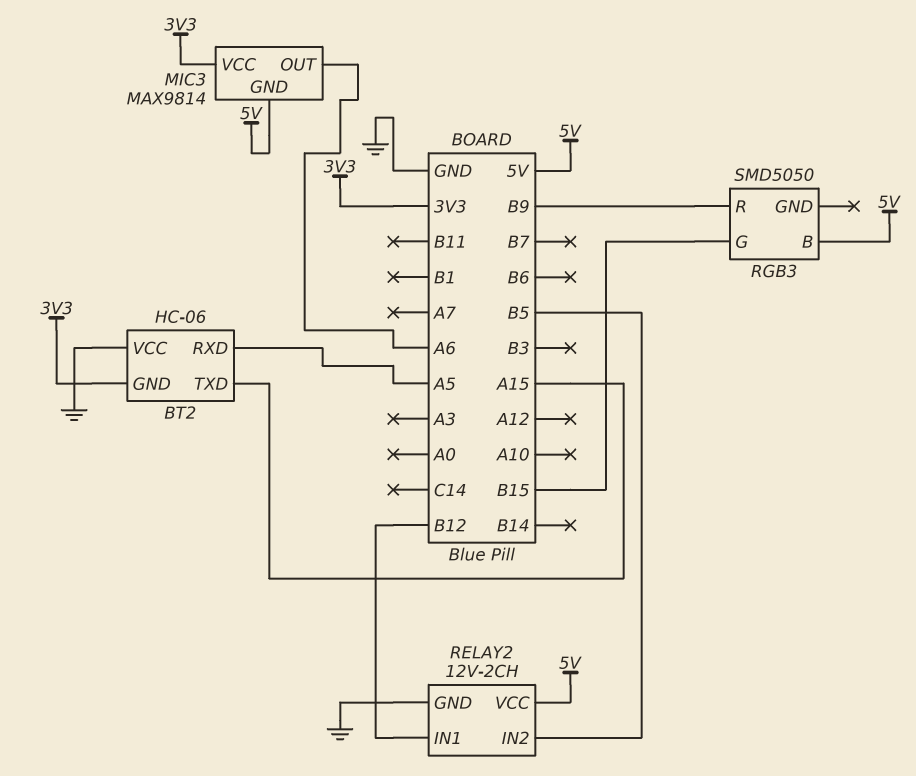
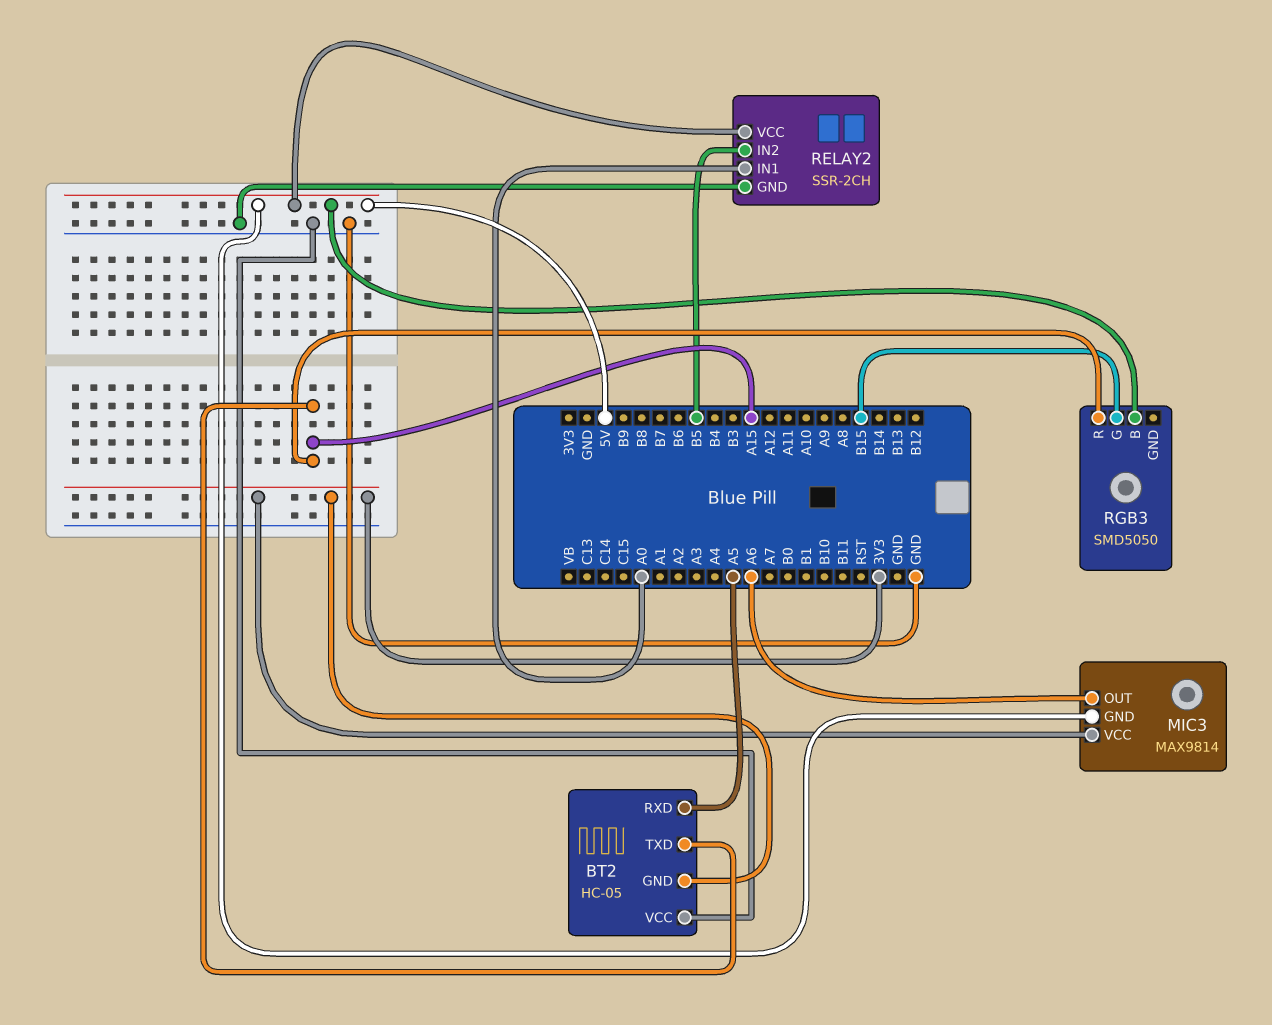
BT2: HC-06 -> HC-05
RELAY2: 12V-2CH -> SSR-2CH
RELAY2 pin IN1: B12 -> A0
RGB3 pin R: B9 -> A15

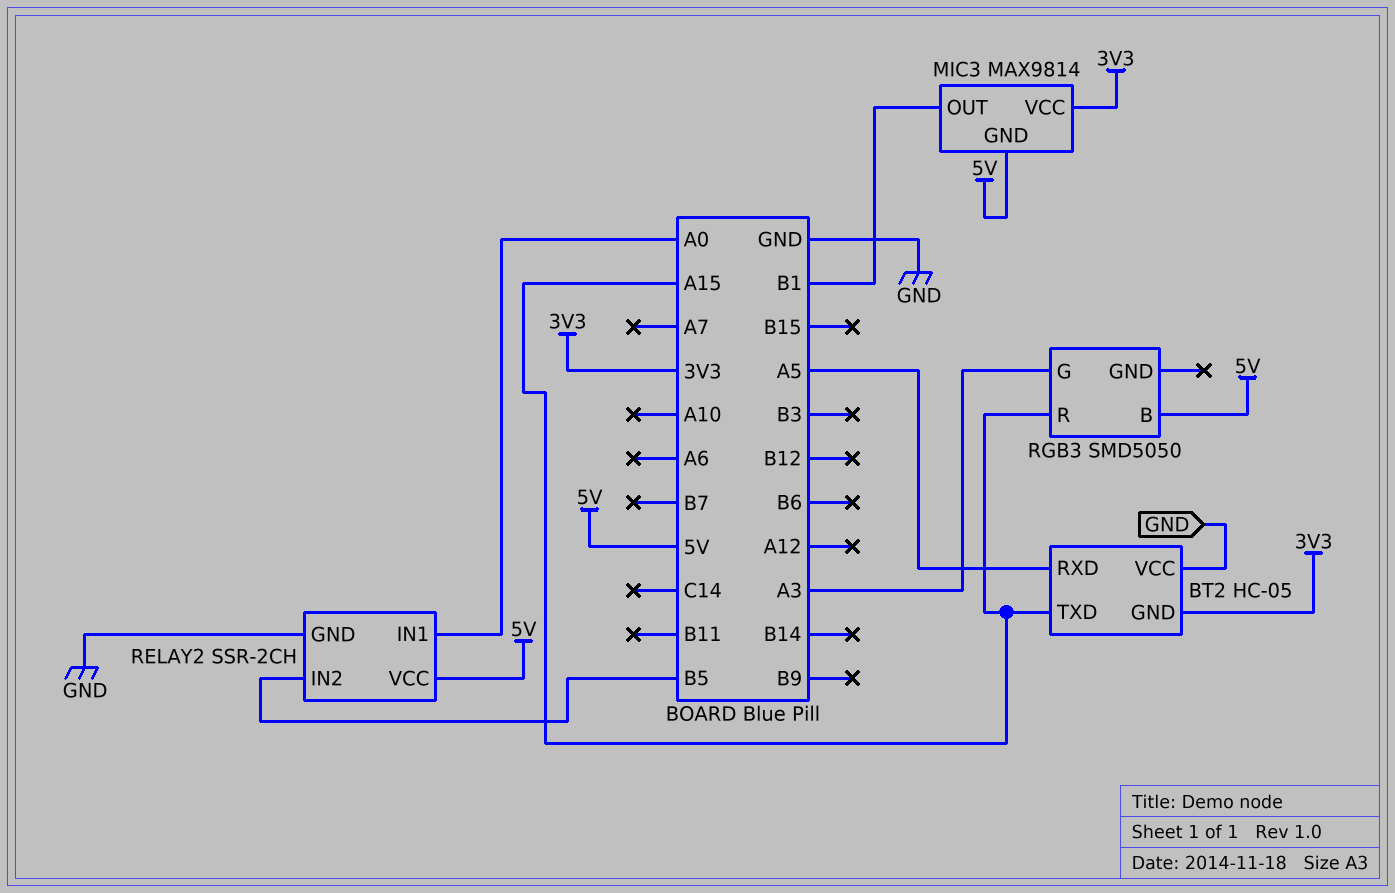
MIC3 pin OUT: A6 -> B1
RGB3 pin G: B15 -> A3

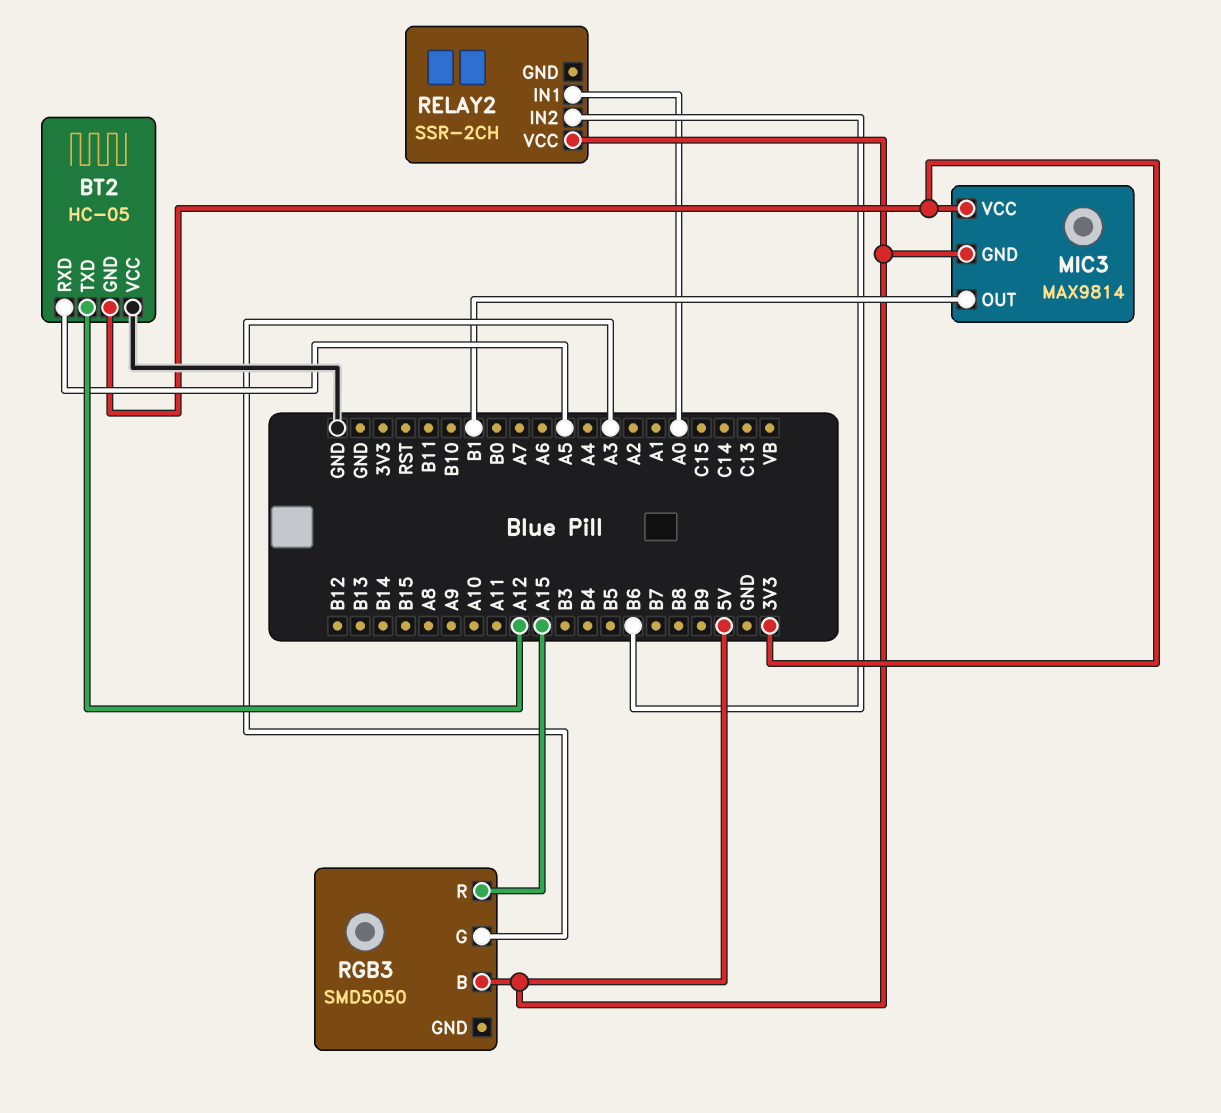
BT2 pin TXD: A15 -> A12
RELAY2 pin GND: GND -> none
RELAY2 pin IN2: B5 -> B6

